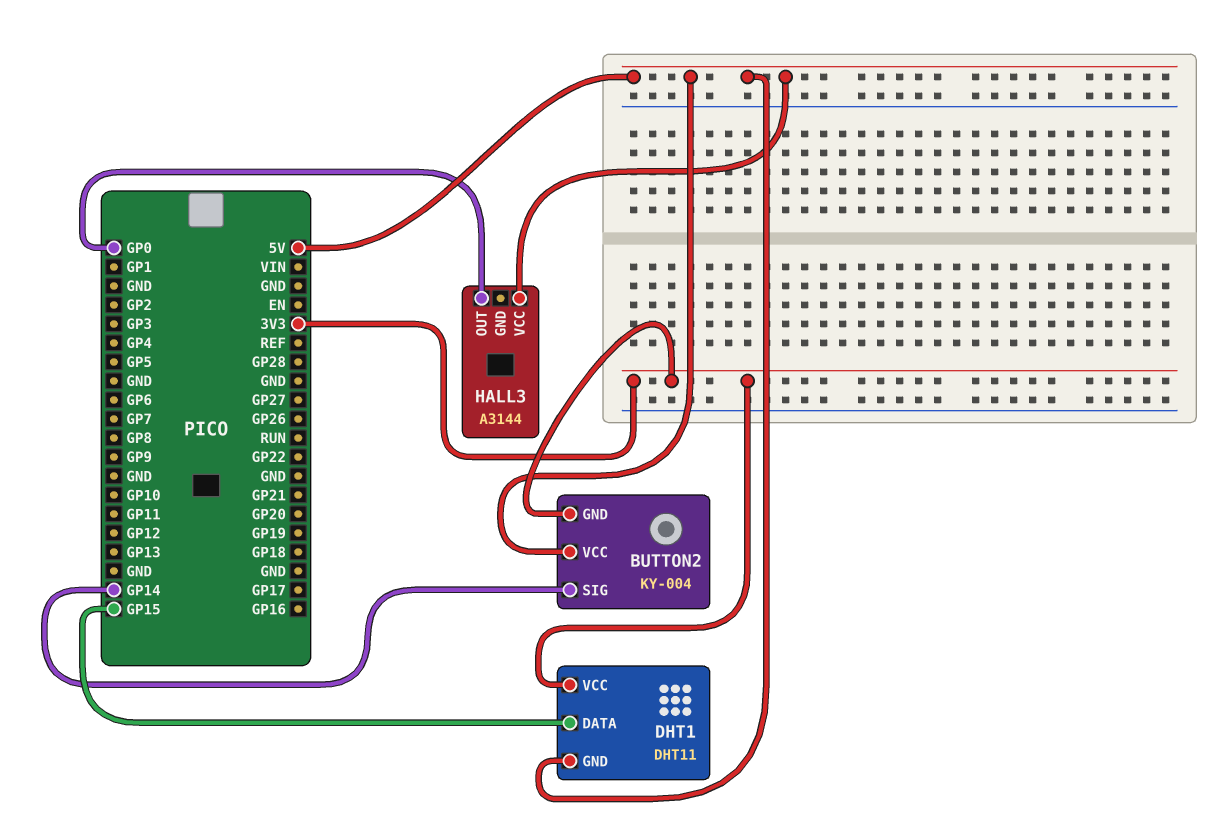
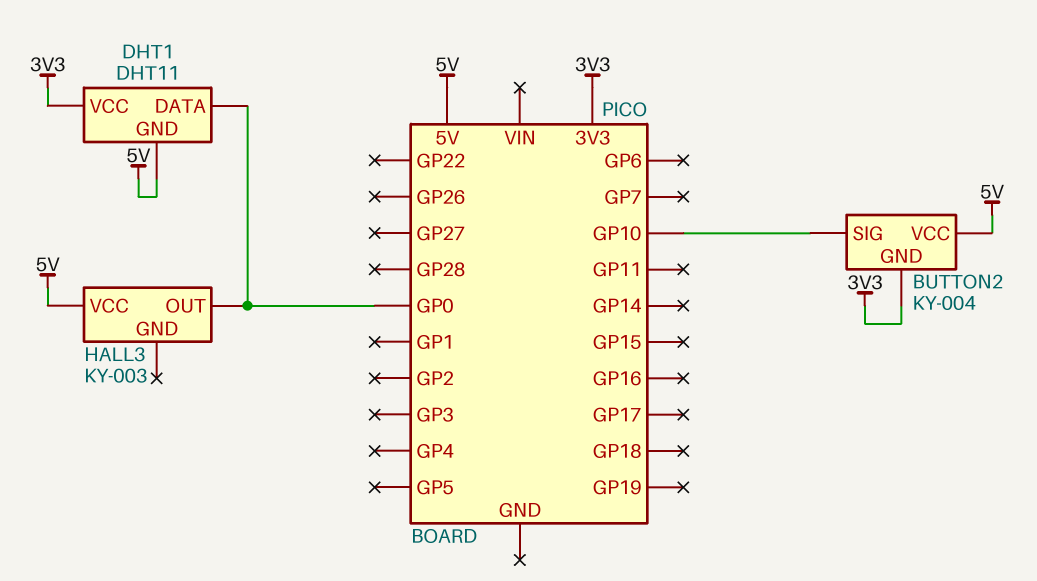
BUTTON2 pin SIG: GP14 -> GP10
DHT1 pin DATA: GP15 -> GP0
HALL3: A3144 -> KY-003

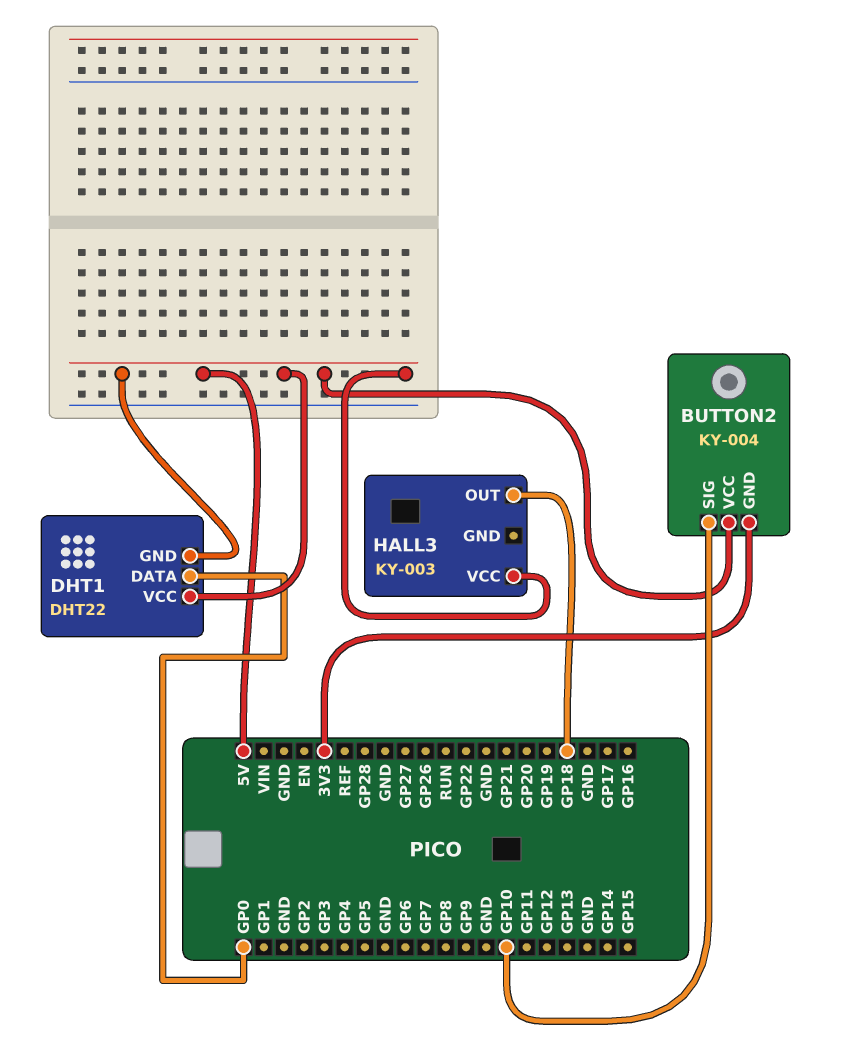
DHT1: DHT11 -> DHT22
DHT1 pin VCC: 3V3 -> 5V
HALL3 pin OUT: GP0 -> GP18

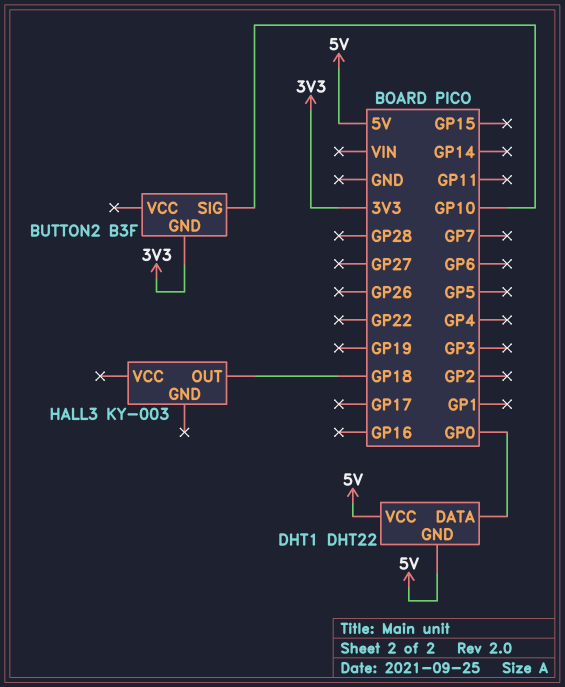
BUTTON2: KY-004 -> B3F
BUTTON2 pin VCC: 5V -> none
HALL3 pin VCC: 5V -> none

